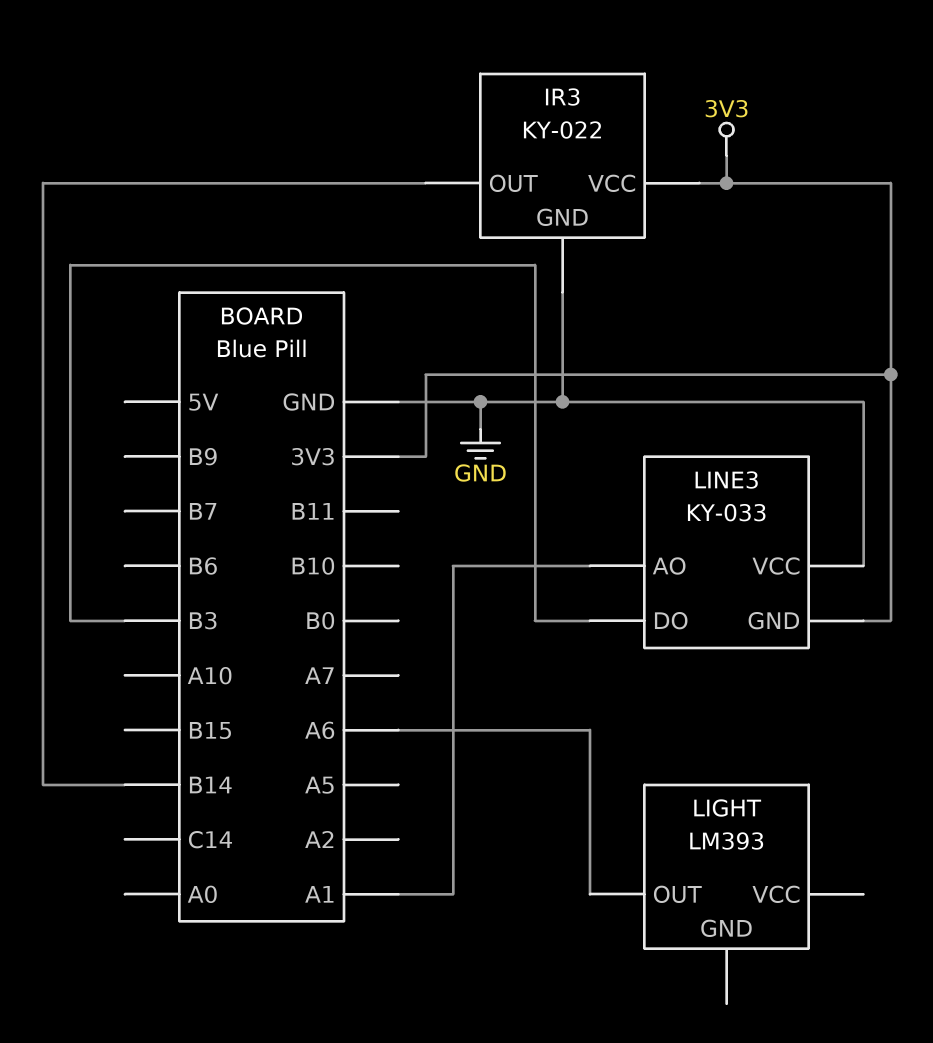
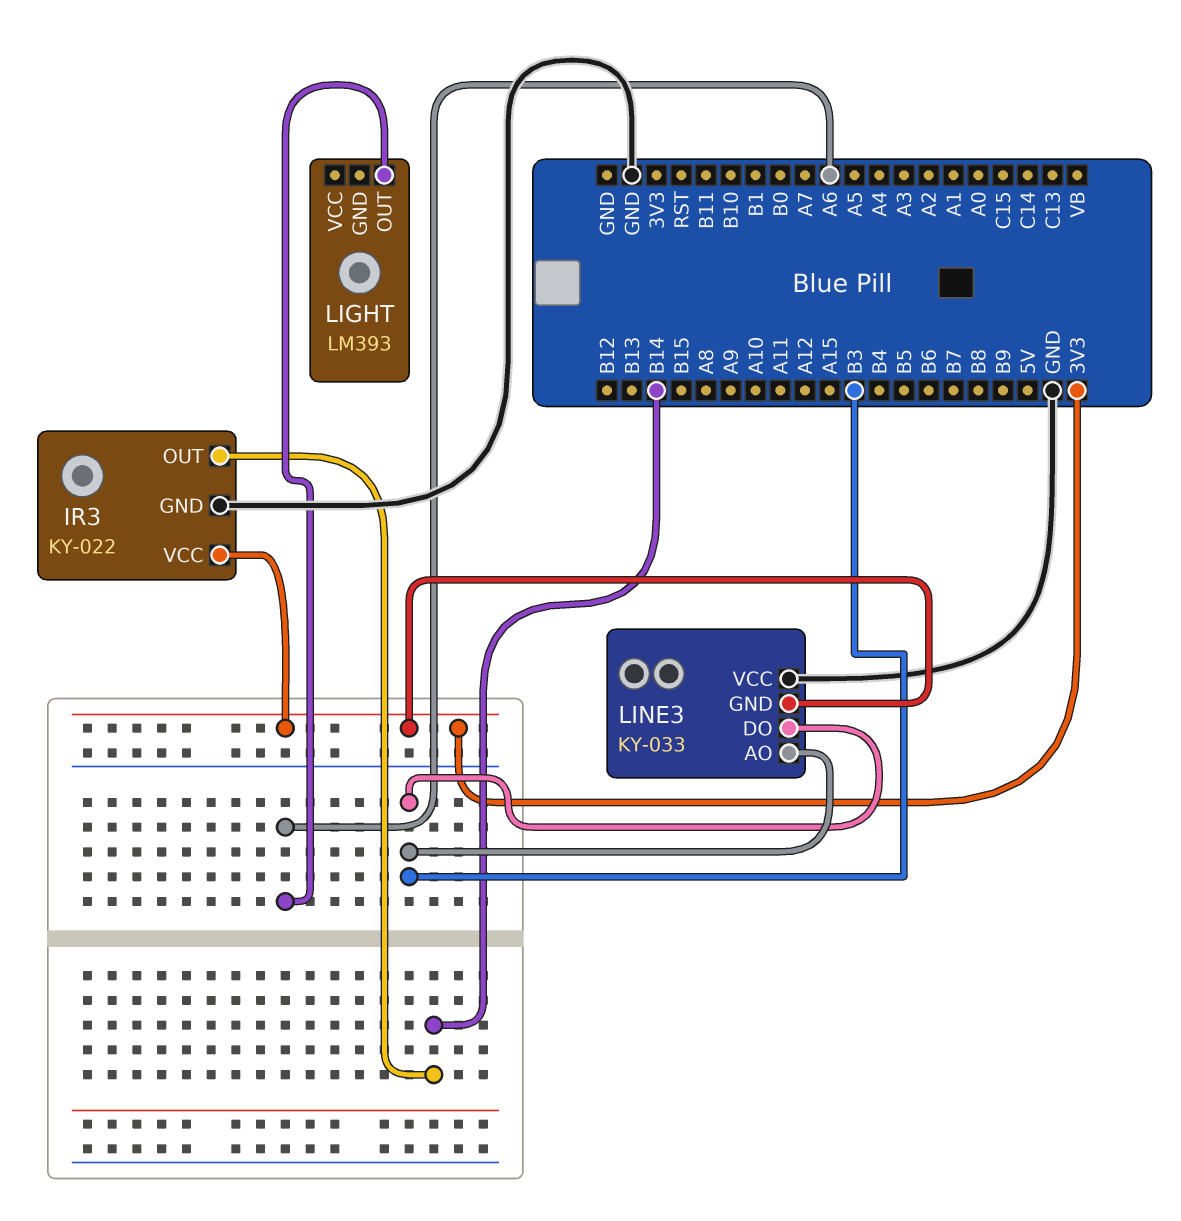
LINE3 pin AO: A1 -> B3

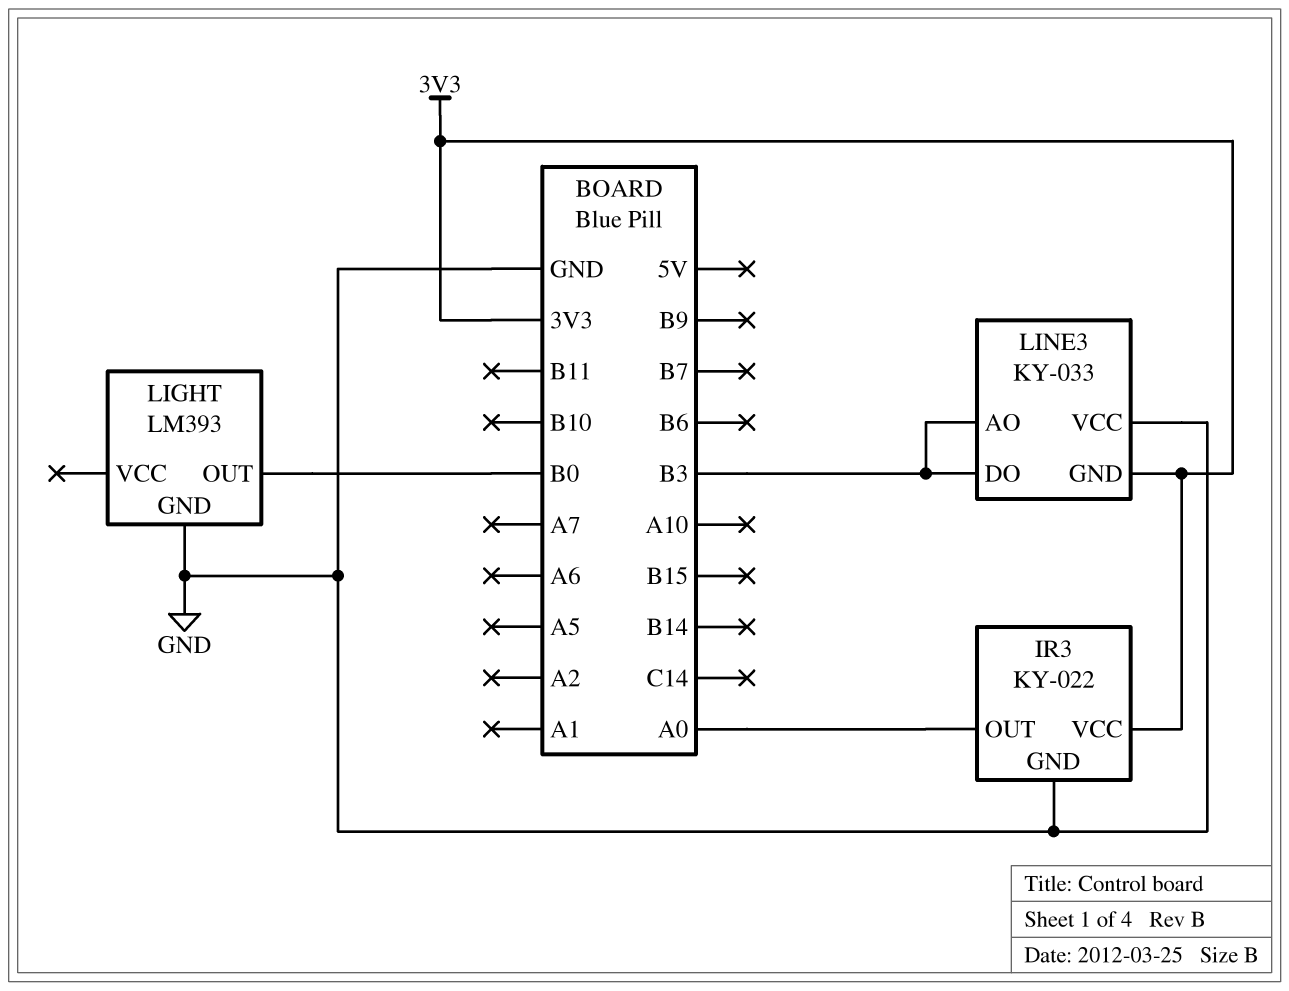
IR3 pin OUT: B14 -> A0
LIGHT pin GND: none -> GND
LIGHT pin OUT: A6 -> B0

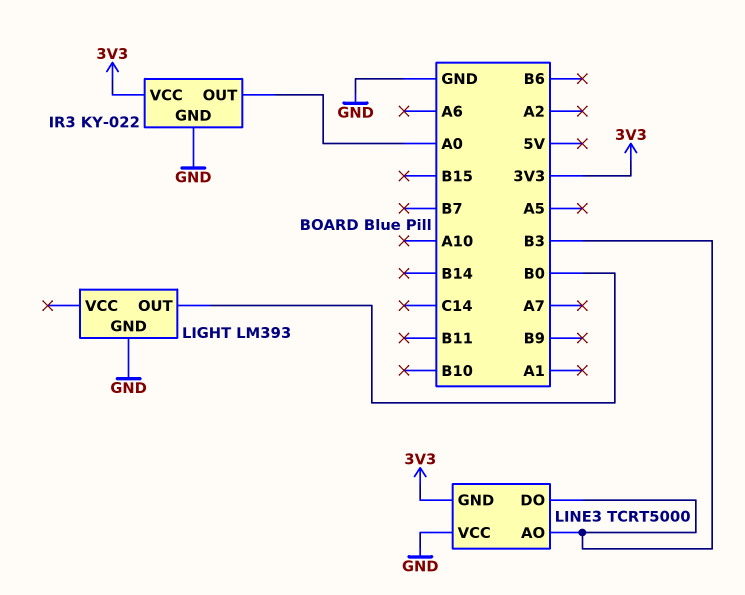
LINE3: KY-033 -> TCRT5000

